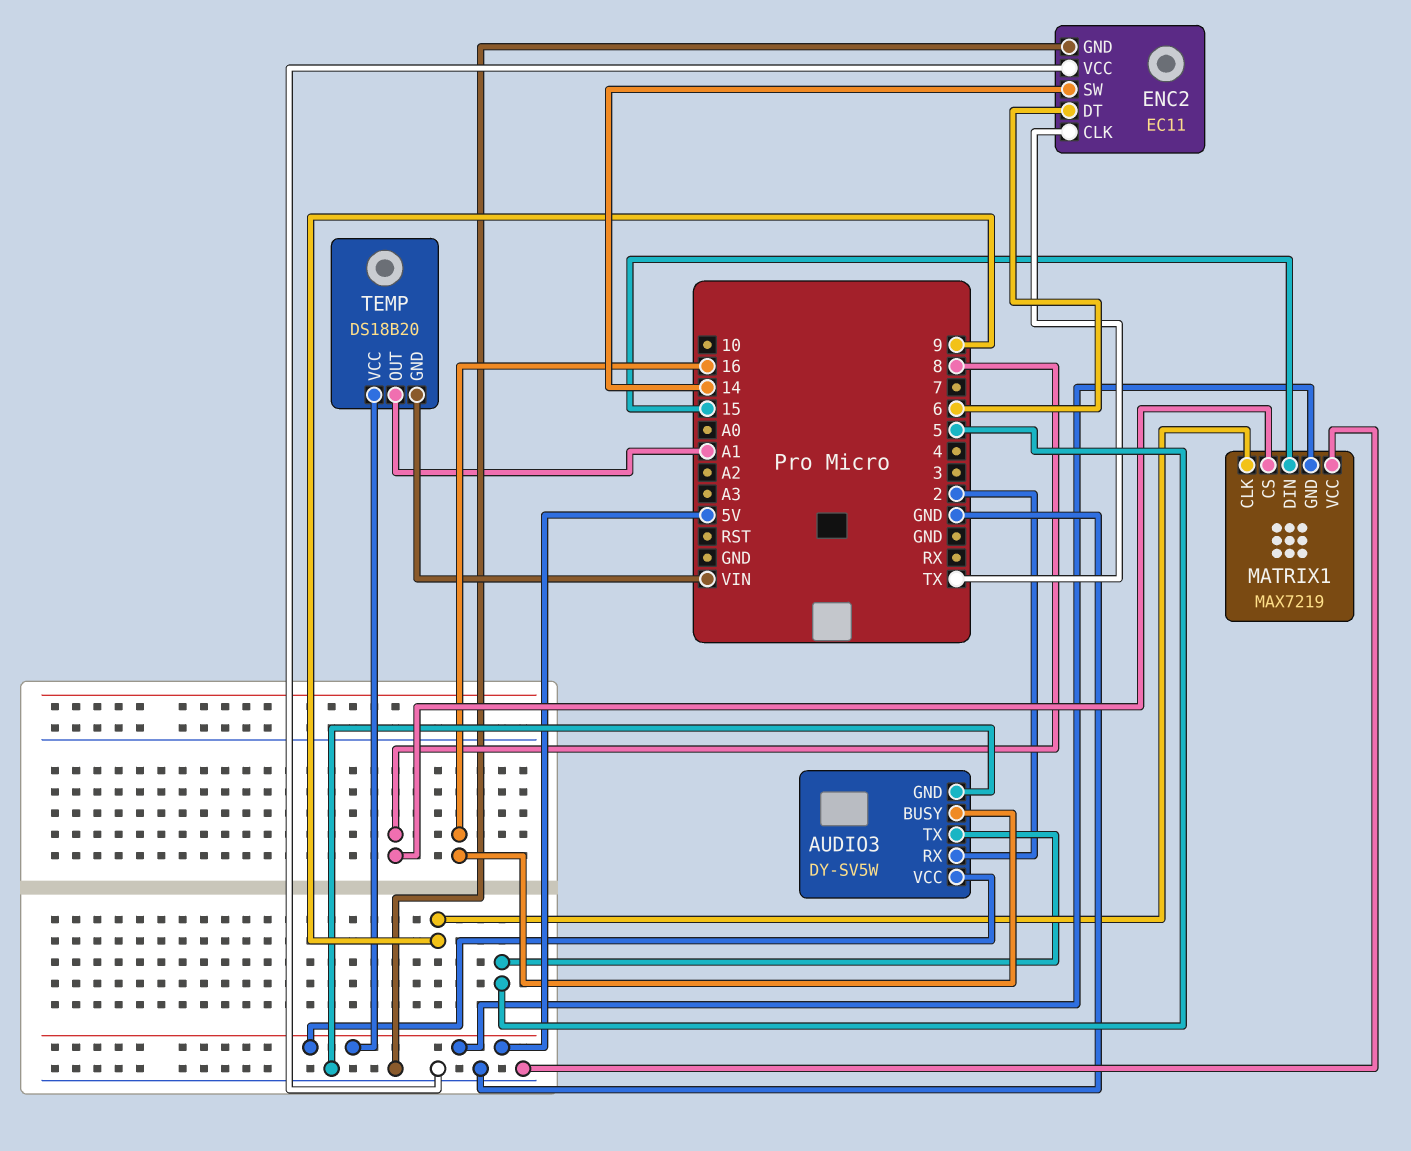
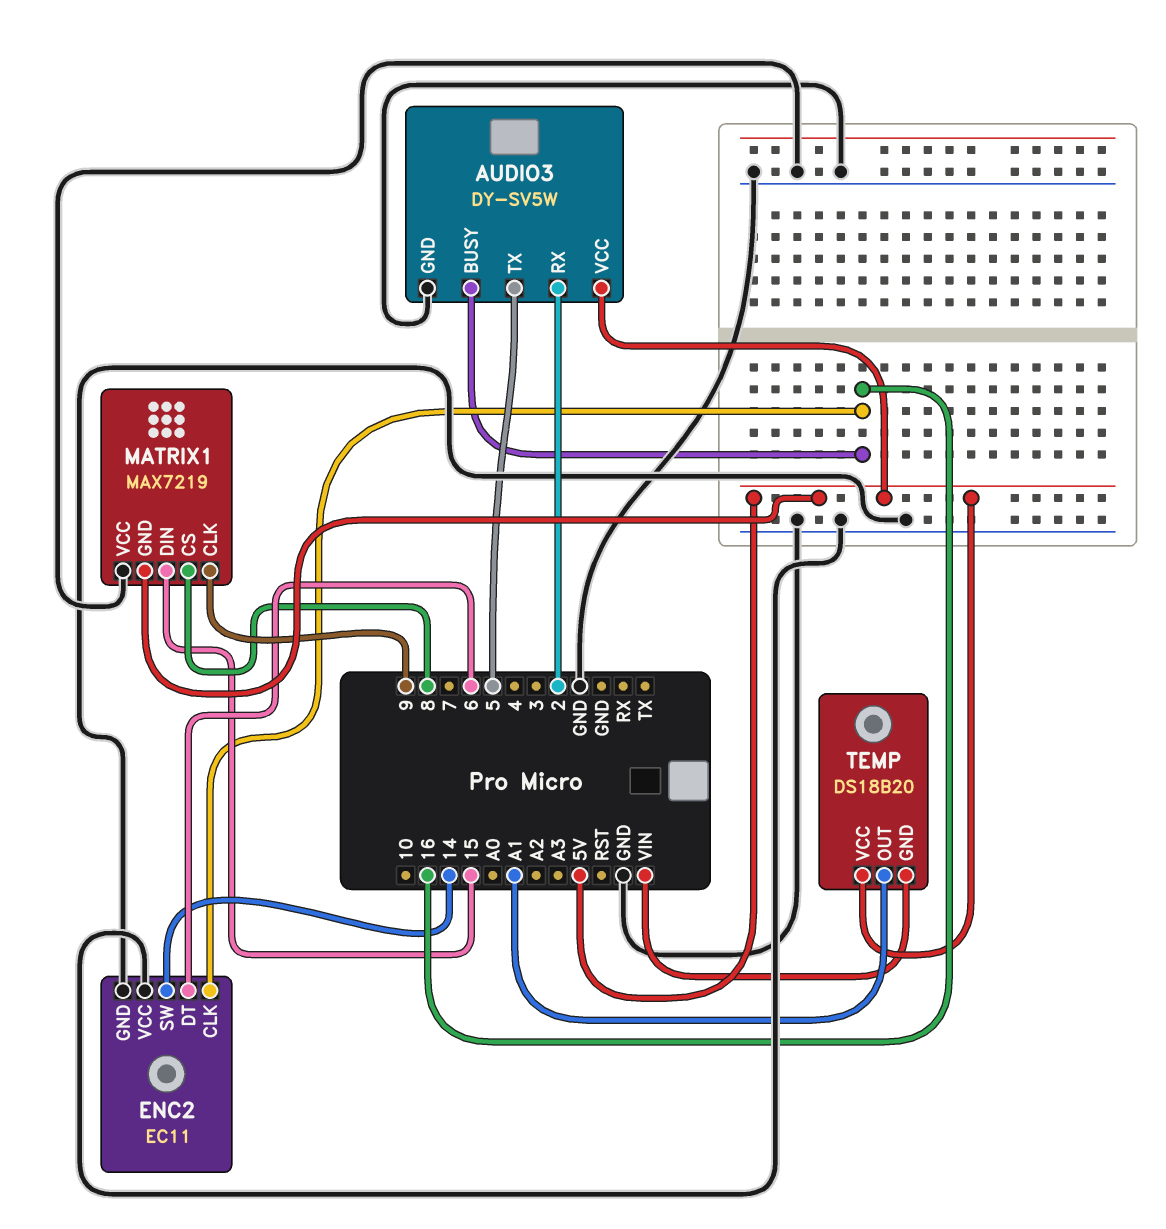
ENC2 pin CLK: TX -> 16

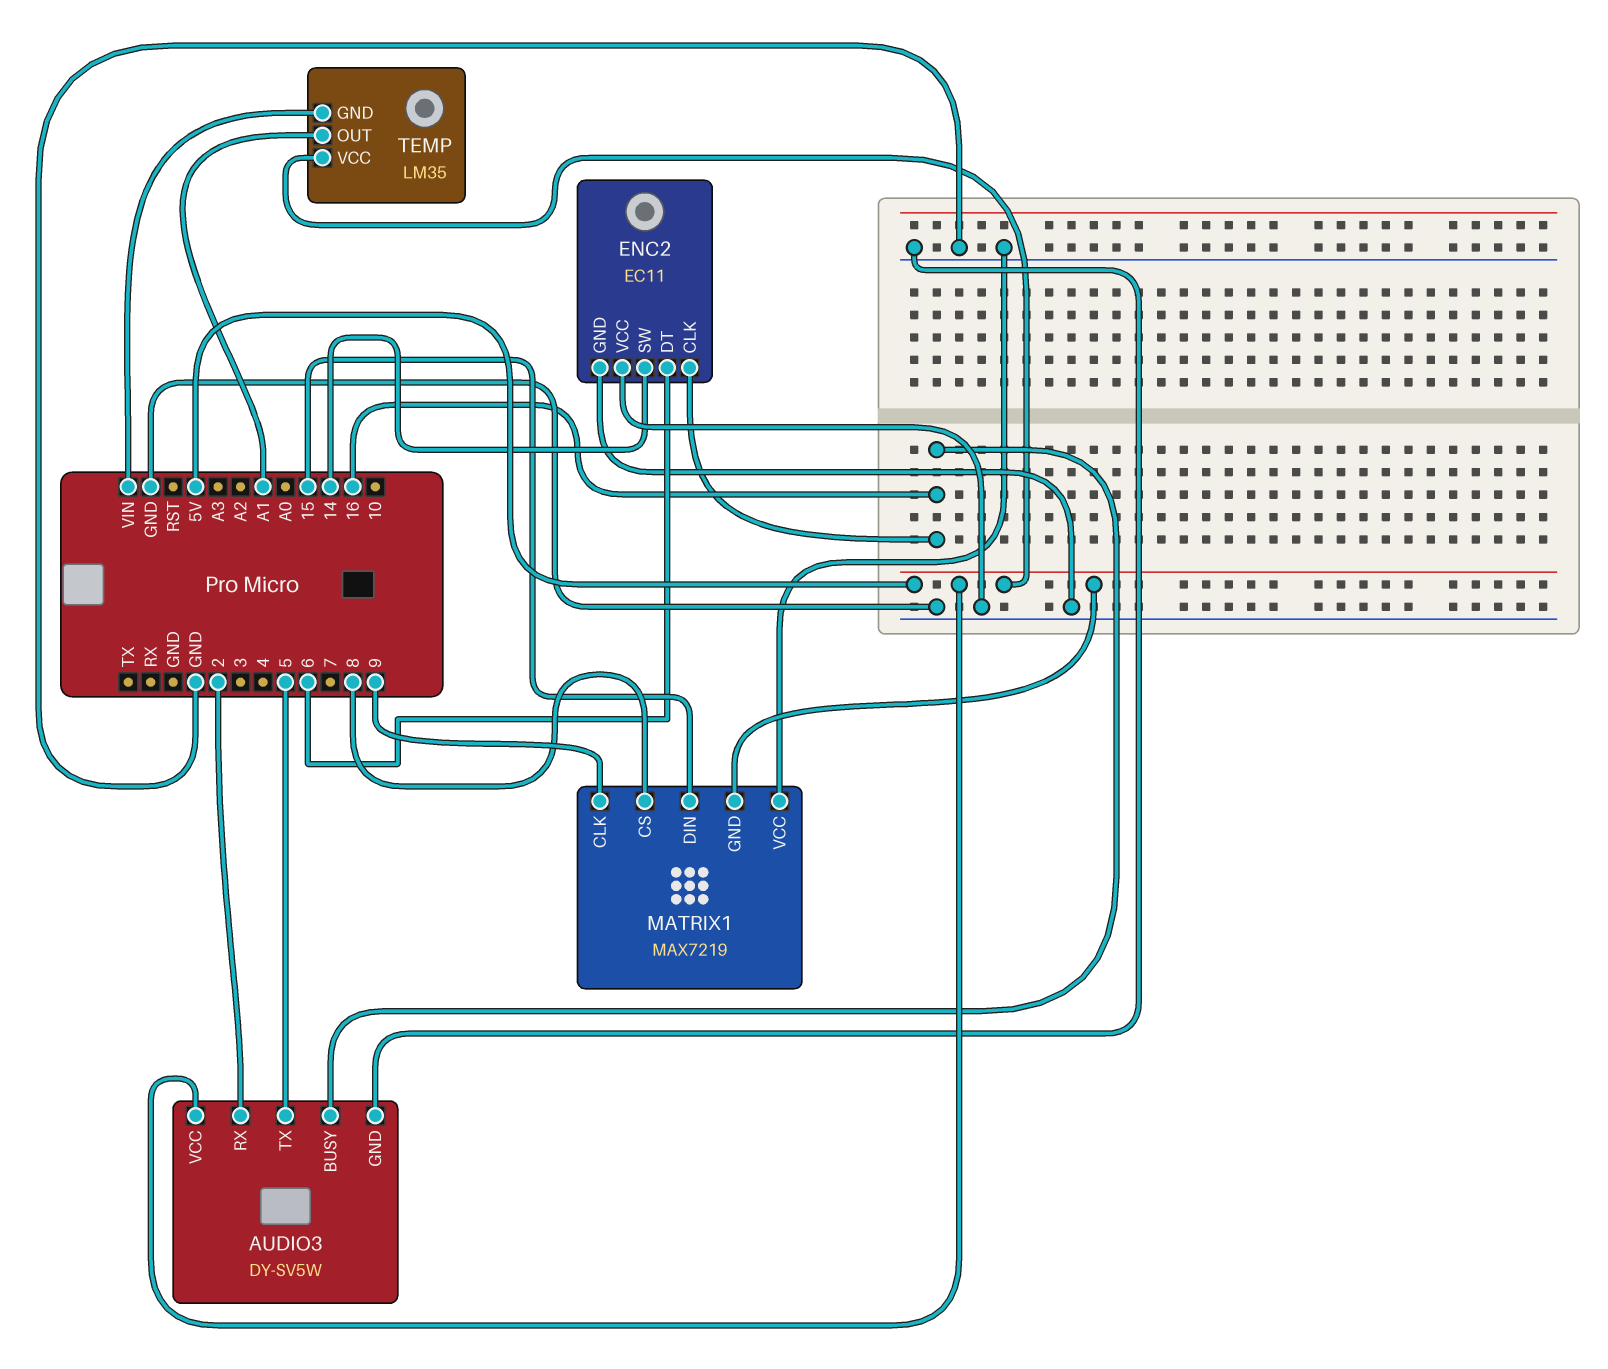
TEMP: DS18B20 -> LM35

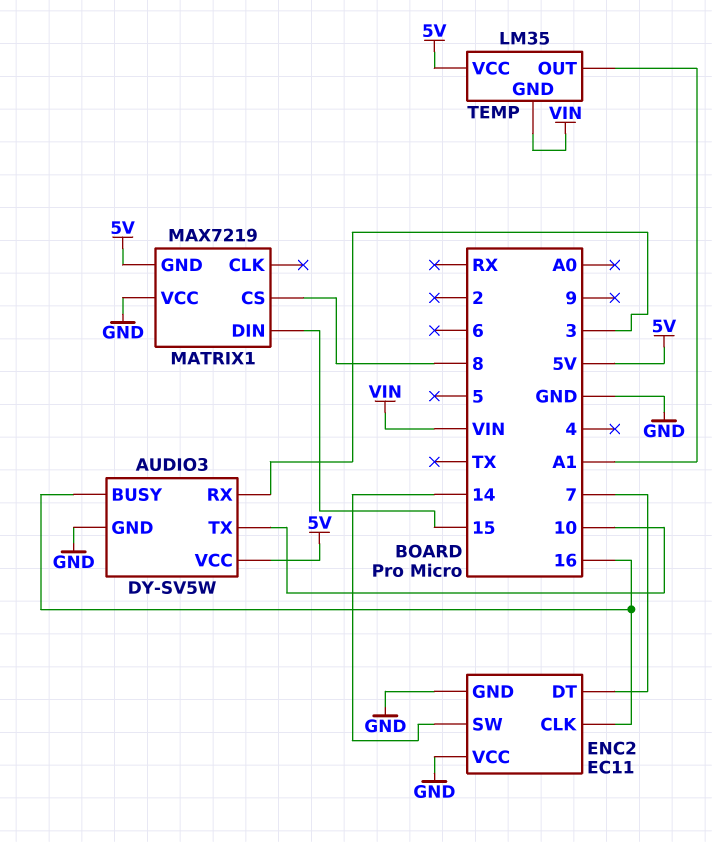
AUDIO3 pin RX: 2 -> 3
AUDIO3 pin TX: 5 -> 10
ENC2 pin DT: 6 -> 7
MATRIX1 pin CLK: 9 -> none

